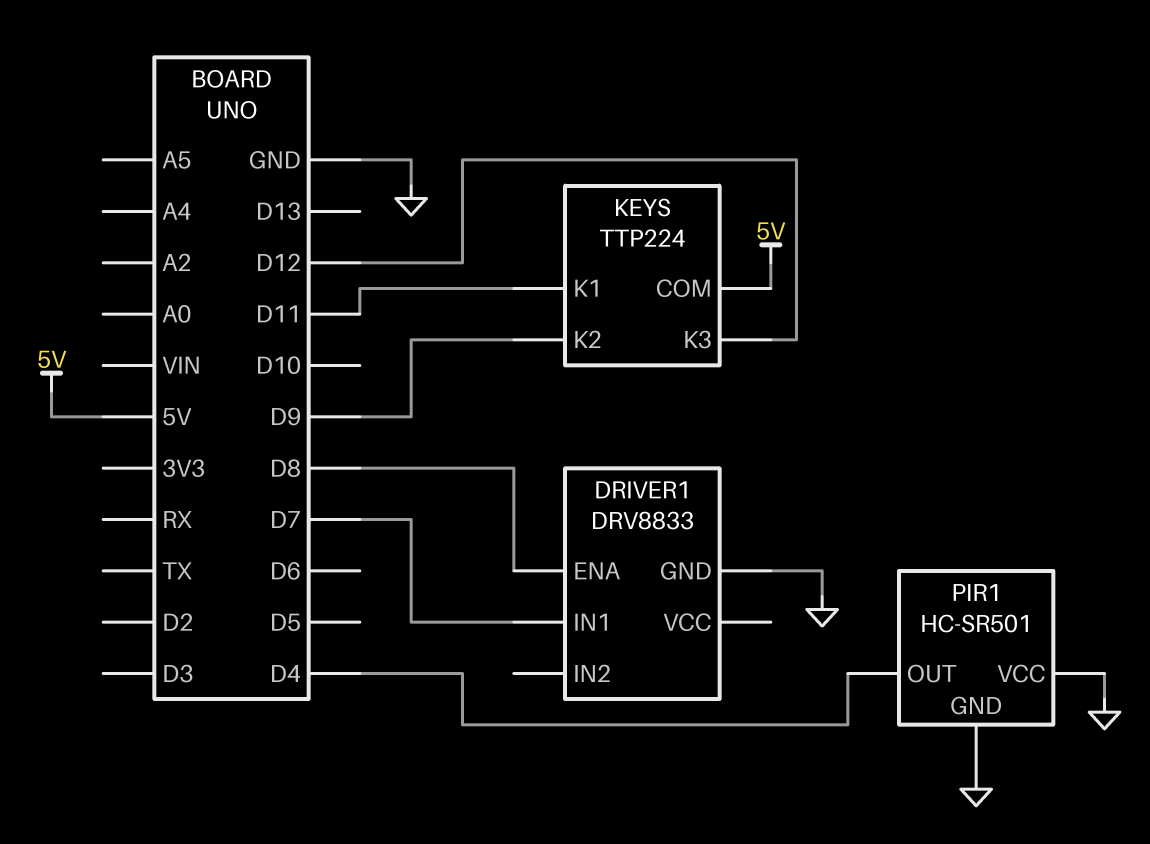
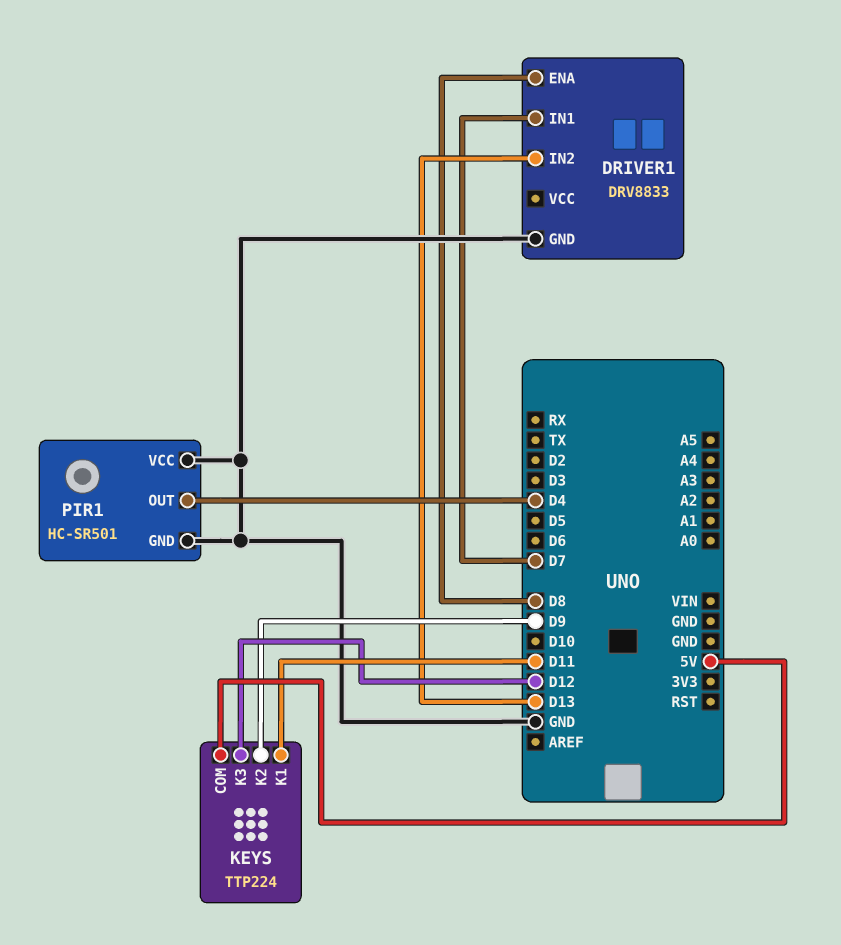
DRIVER1 pin IN2: none -> D13

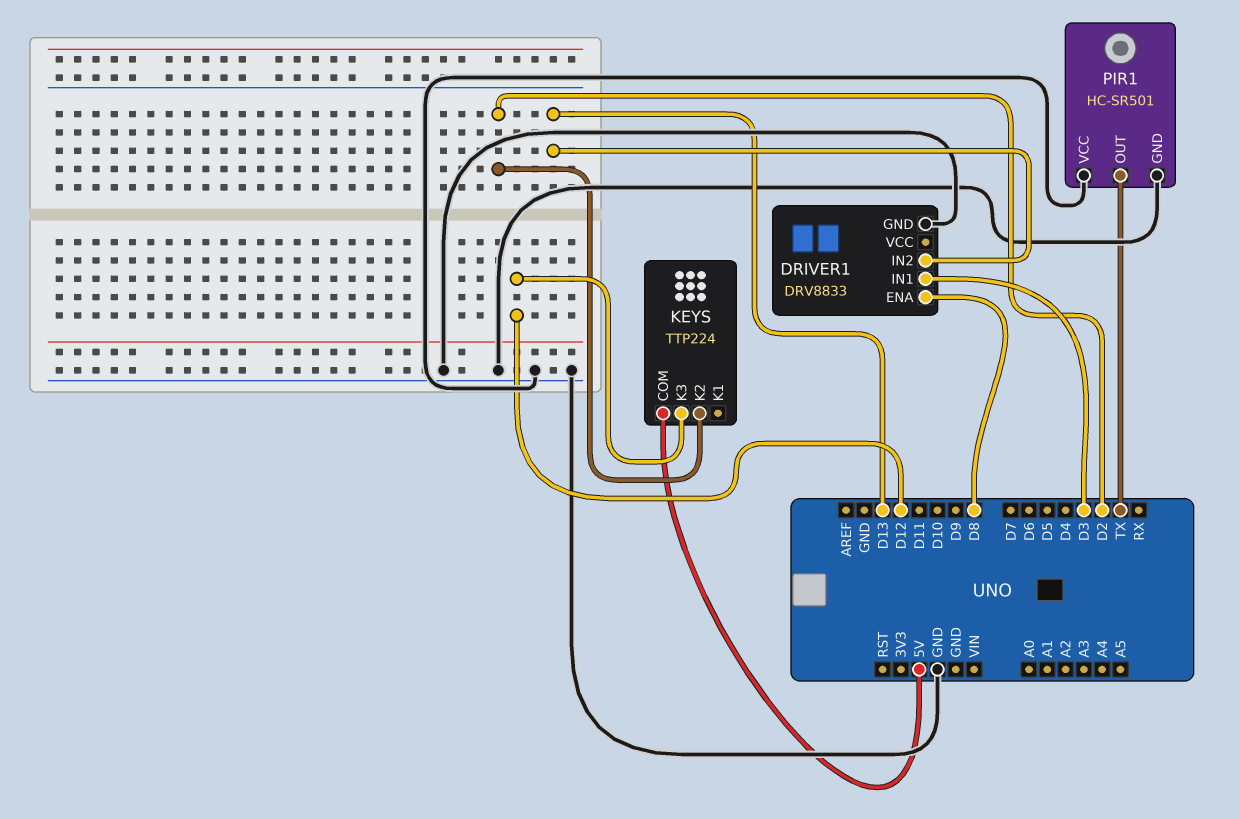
DRIVER1 pin IN1: D7 -> D3
KEYS pin K1: D11 -> none
KEYS pin K2: D9 -> D2
PIR1 pin OUT: D4 -> TX

